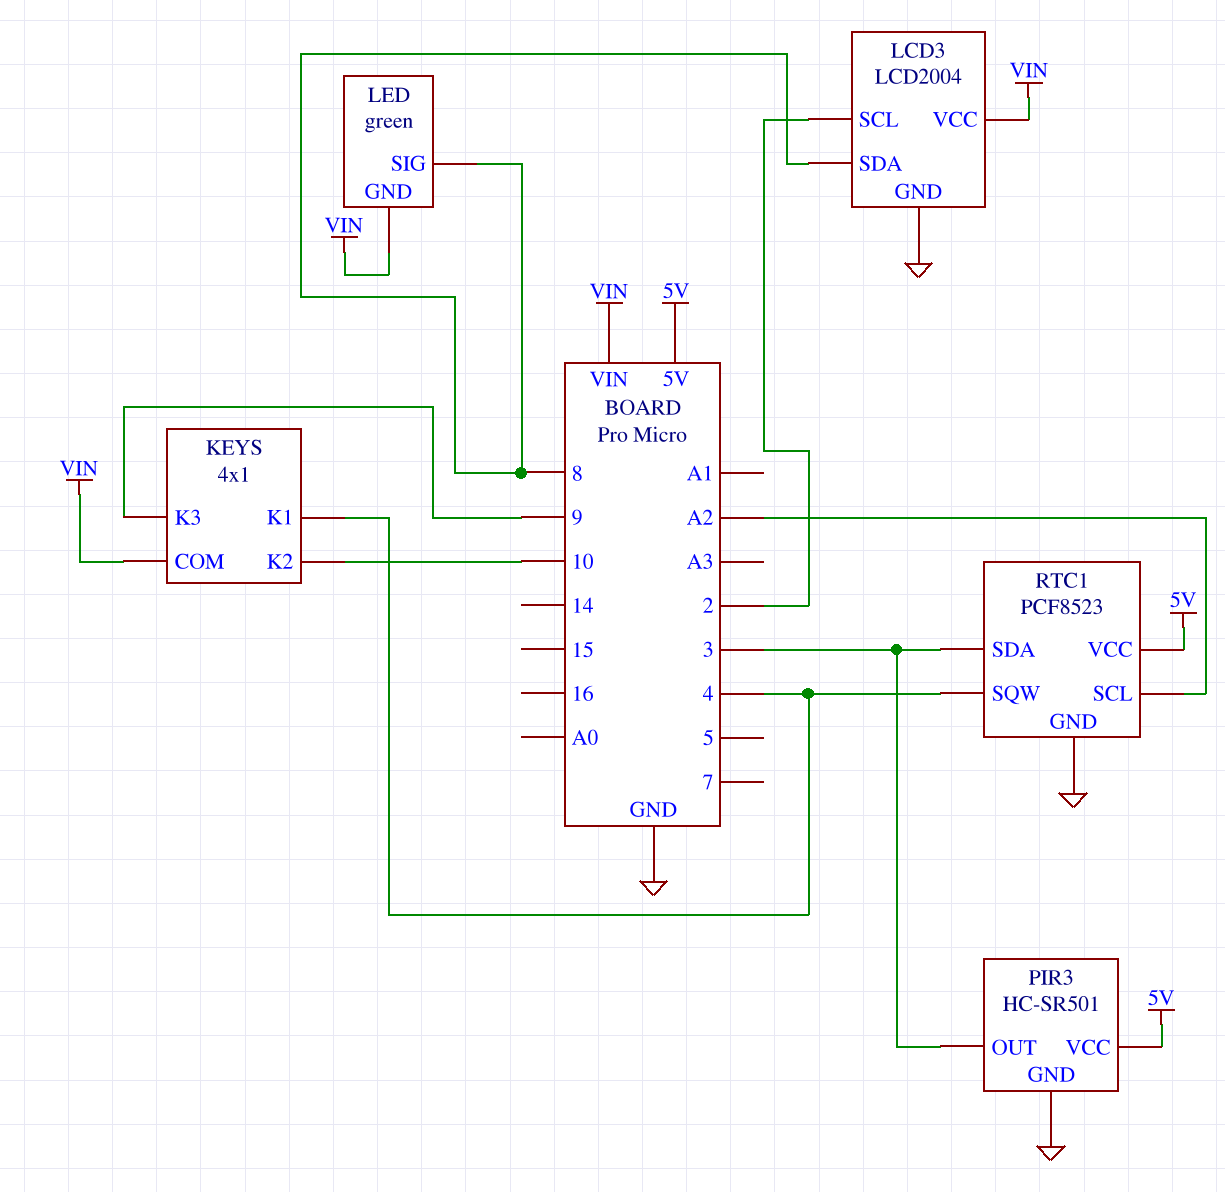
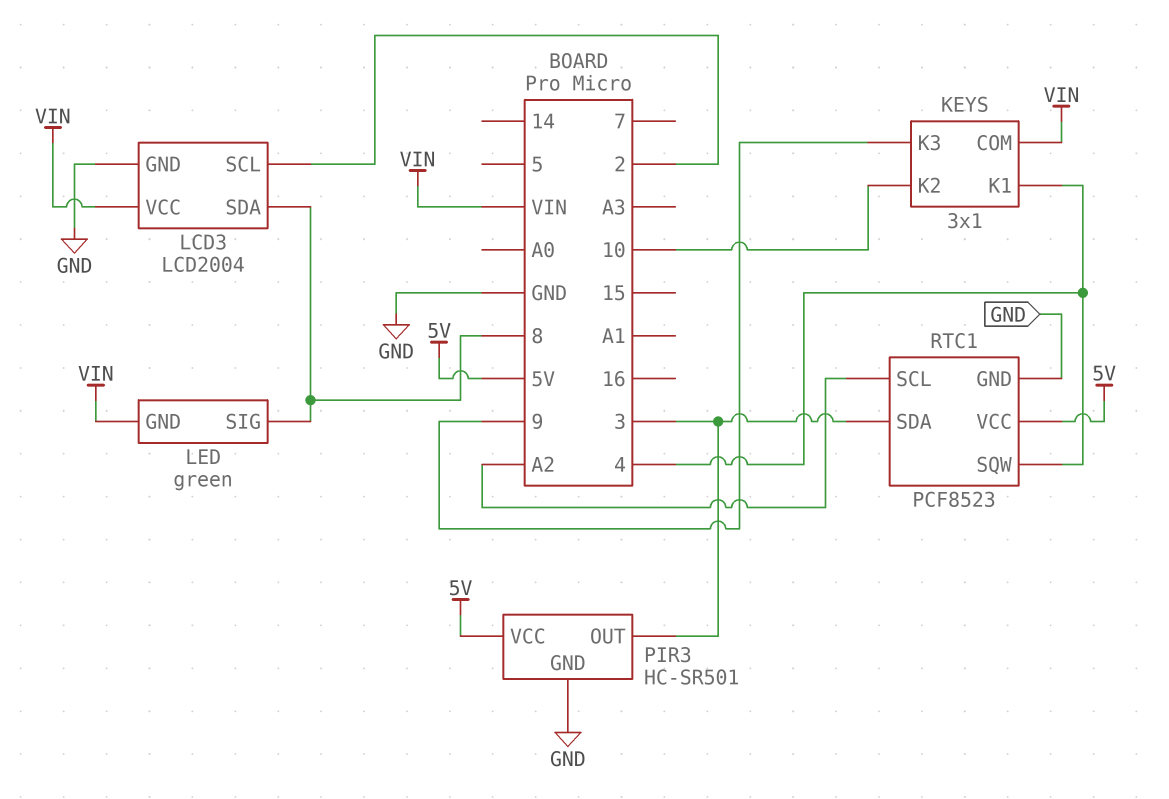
KEYS: 4x1 -> 3x1

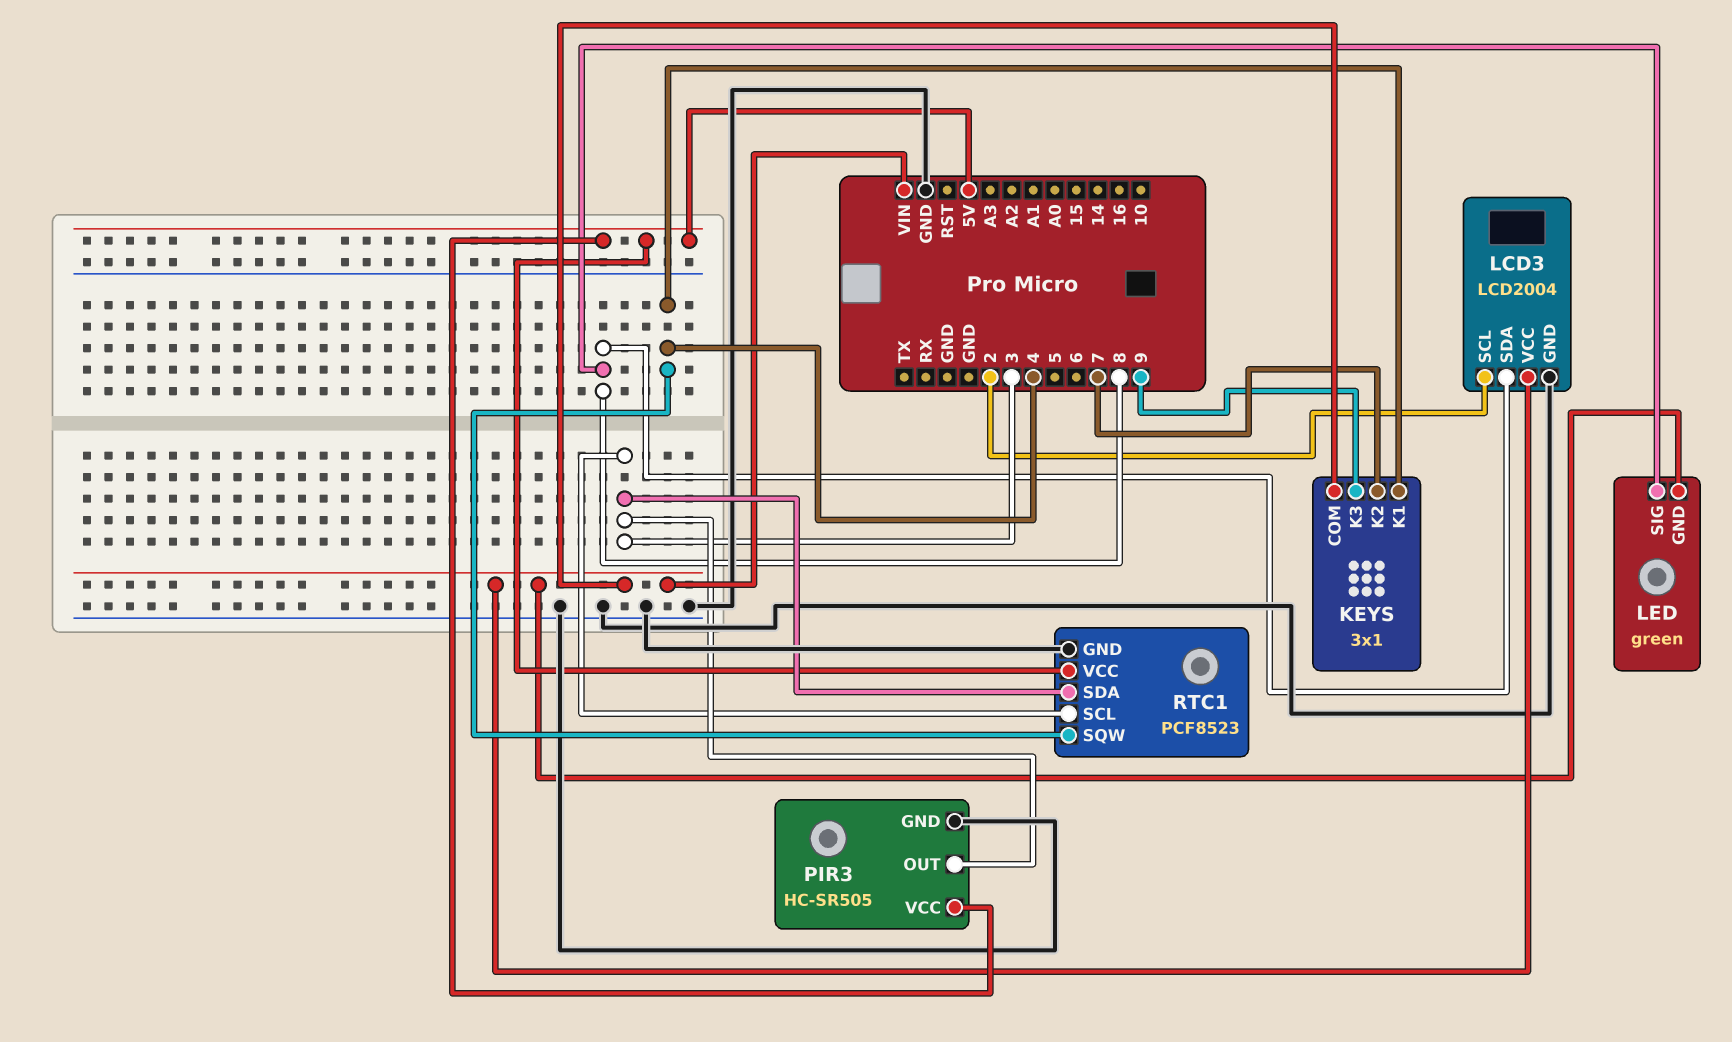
KEYS pin K2: 10 -> 7
PIR3: HC-SR501 -> HC-SR505
RTC1 pin SCL: A2 -> 3

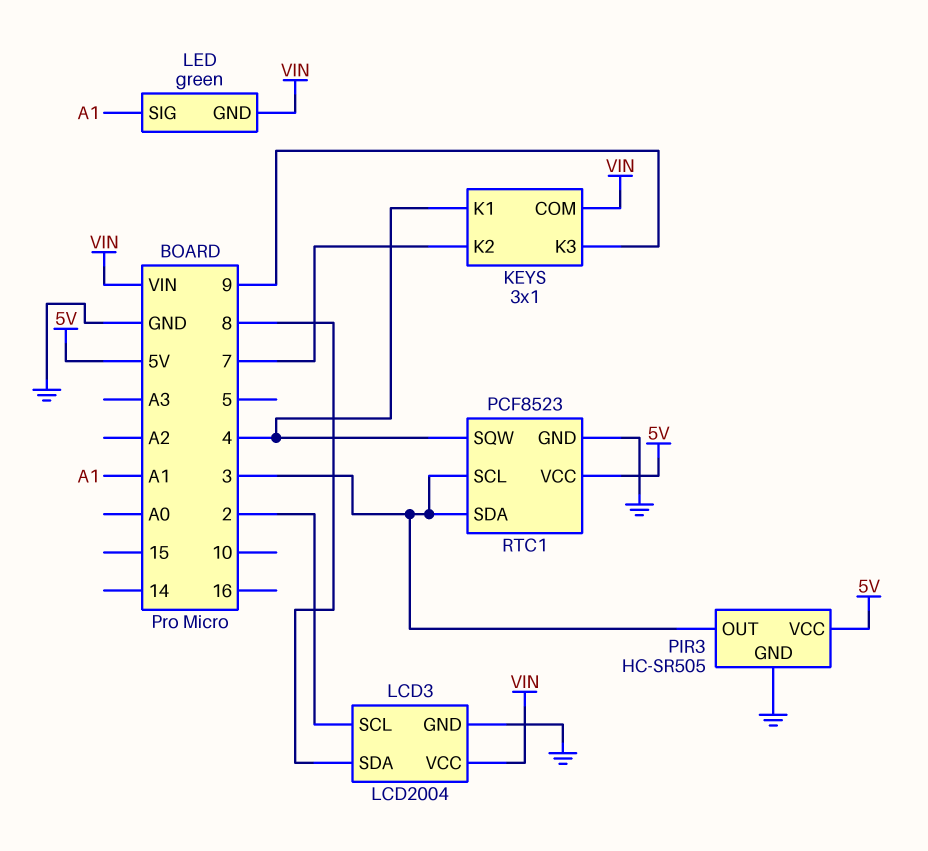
LED pin SIG: 8 -> A1

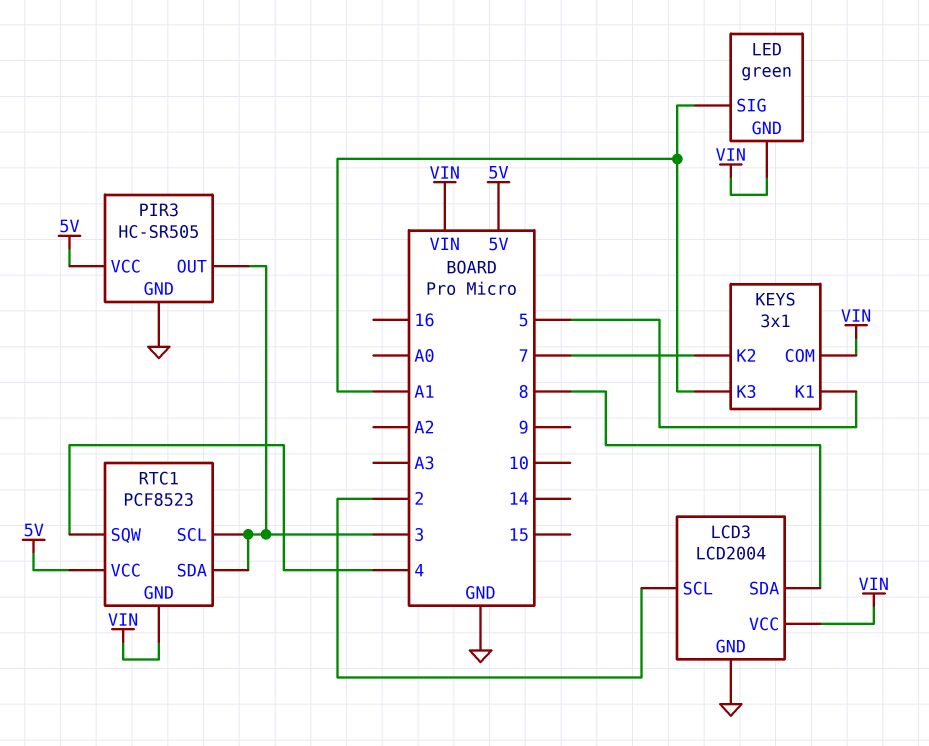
KEYS pin K1: 4 -> 5
KEYS pin K3: 9 -> A1
RTC1 pin GND: GND -> VIN

